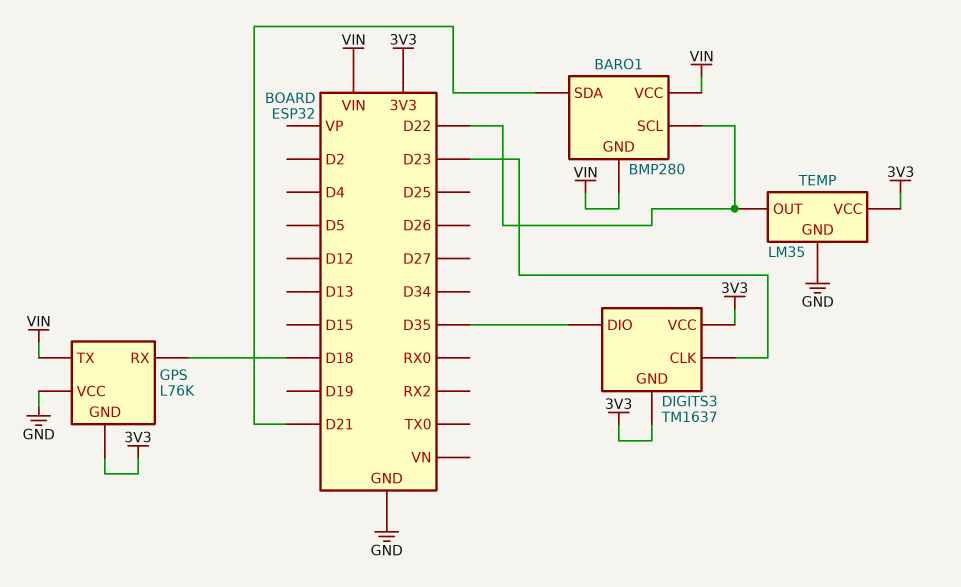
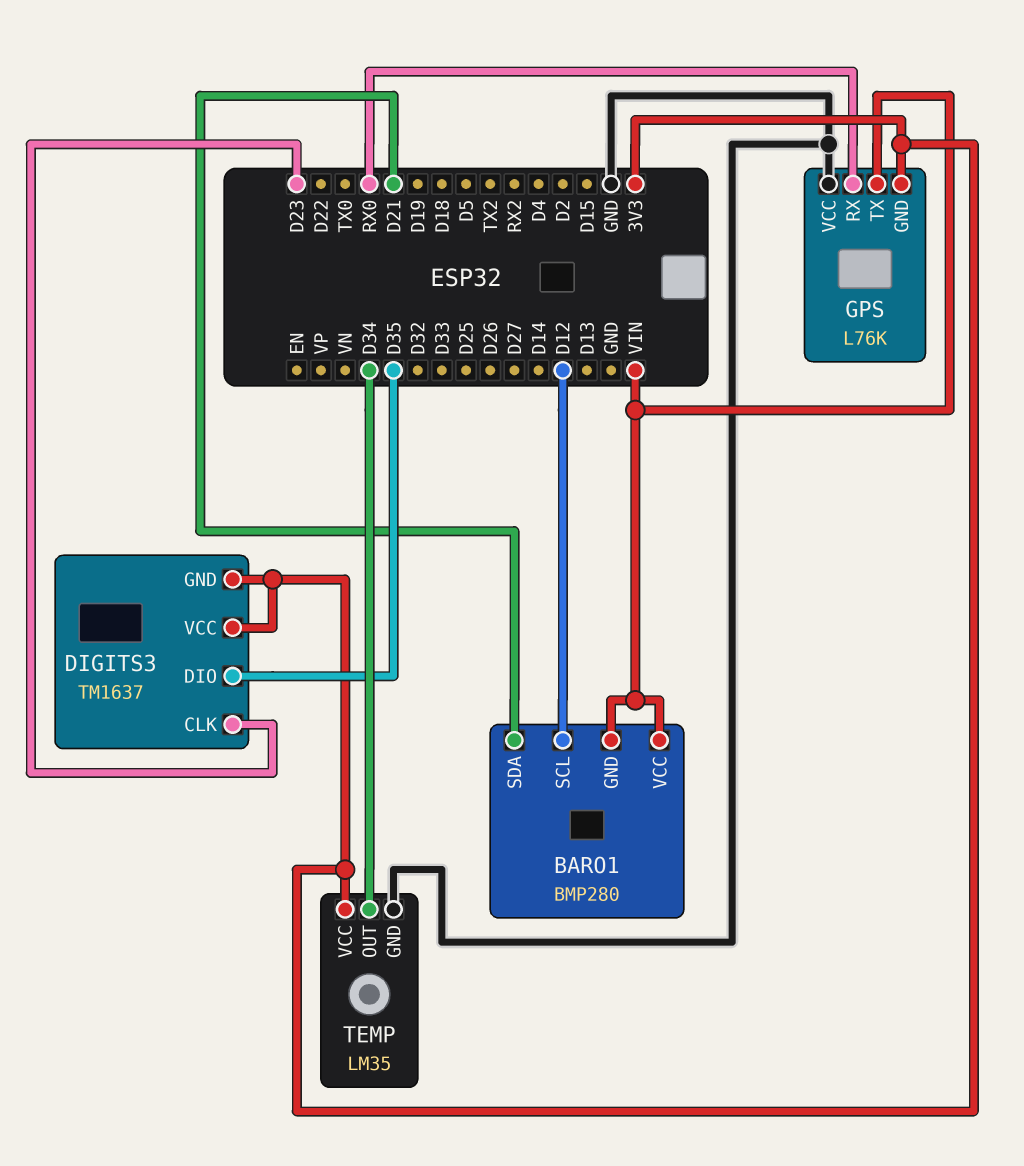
BARO1 pin SCL: D22 -> D12
GPS pin RX: D18 -> RX0
TEMP pin OUT: D22 -> D34

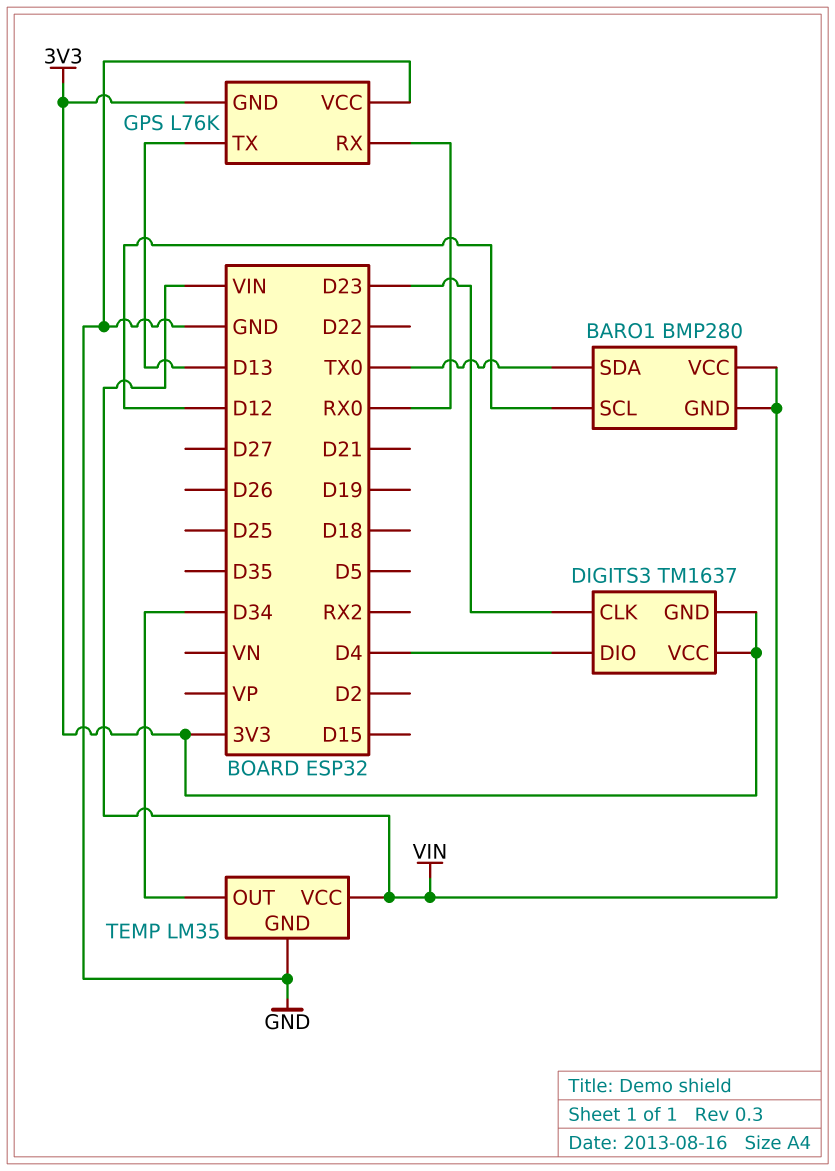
BARO1 pin SDA: D21 -> TX0
DIGITS3 pin DIO: D35 -> D4
GPS pin TX: VIN -> D13
TEMP pin VCC: 3V3 -> VIN

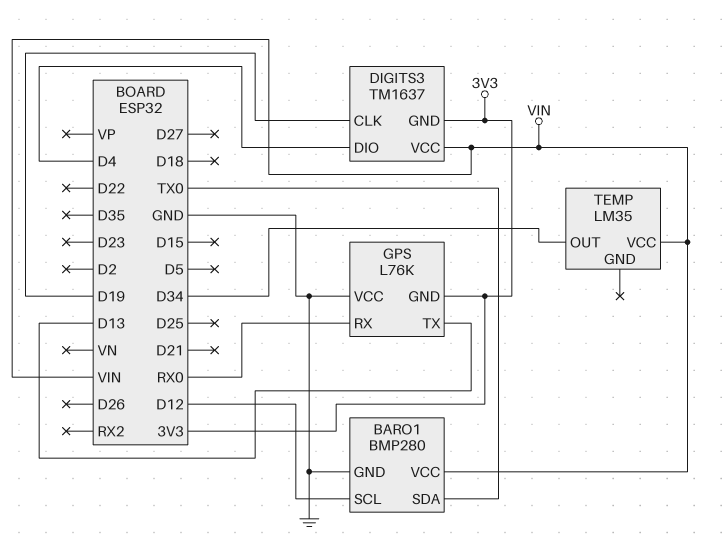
BARO1 pin GND: VIN -> GND
DIGITS3 pin CLK: D23 -> D19
DIGITS3 pin VCC: 3V3 -> VIN
TEMP pin GND: GND -> none

